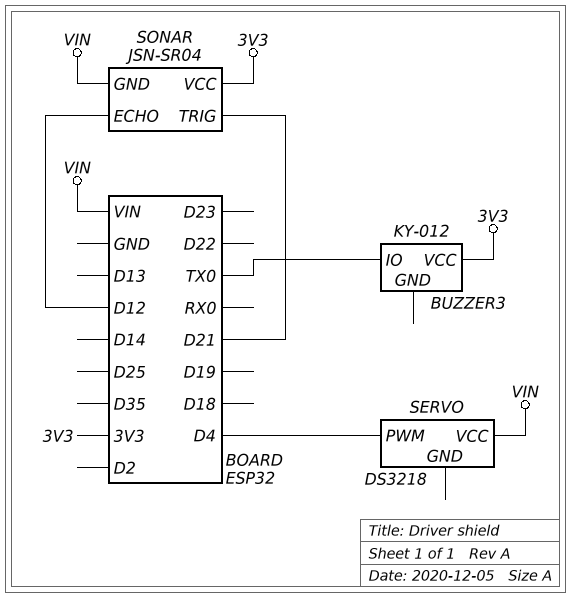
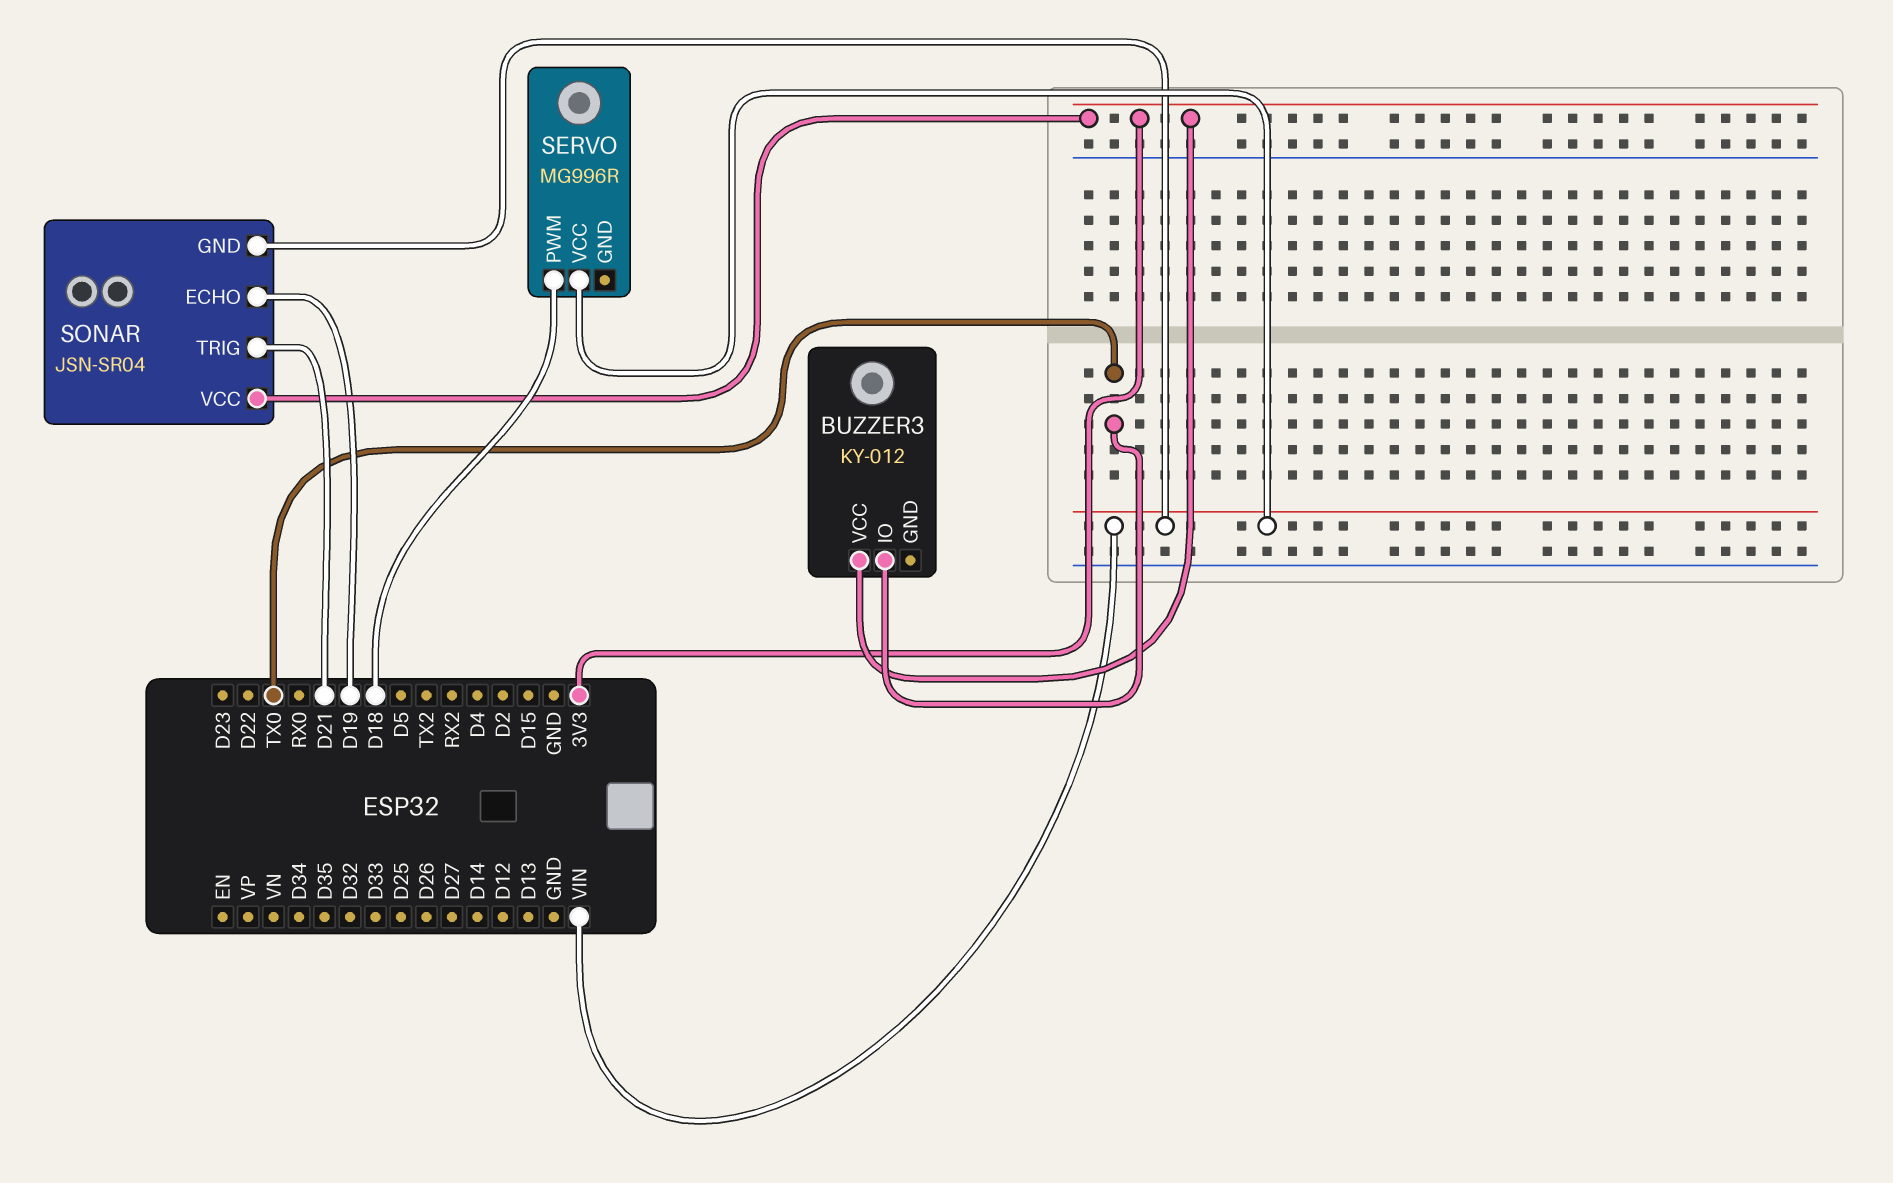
SERVO: DS3218 -> MG996R
SERVO pin PWM: D4 -> D18
SONAR pin ECHO: D12 -> D19

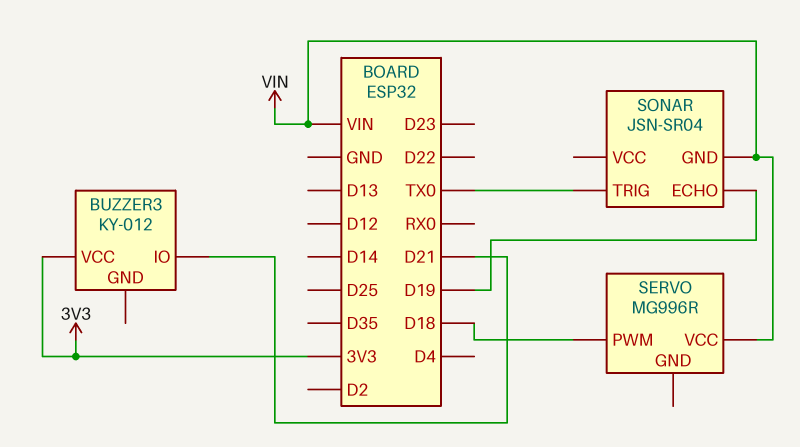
BUZZER3 pin IO: TX0 -> D21
SONAR pin TRIG: D21 -> TX0
SONAR pin VCC: 3V3 -> none

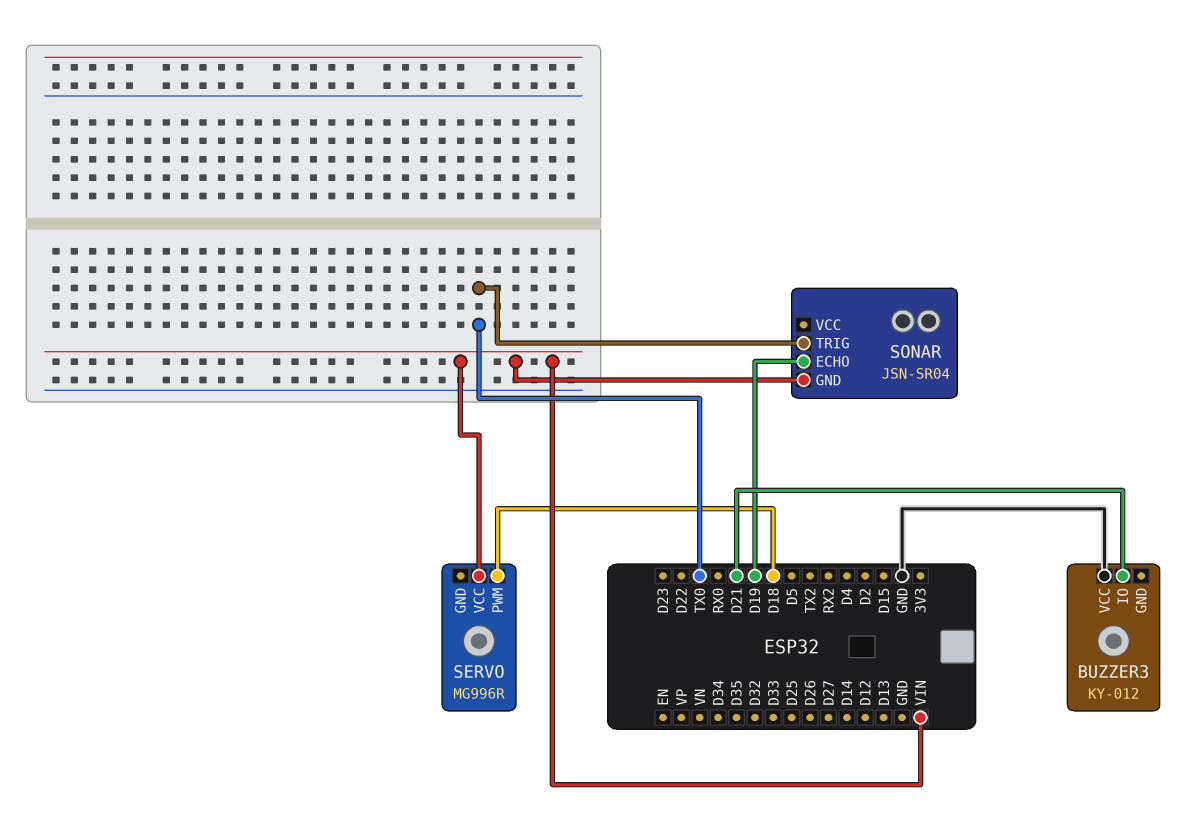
BUZZER3 pin VCC: 3V3 -> GND

